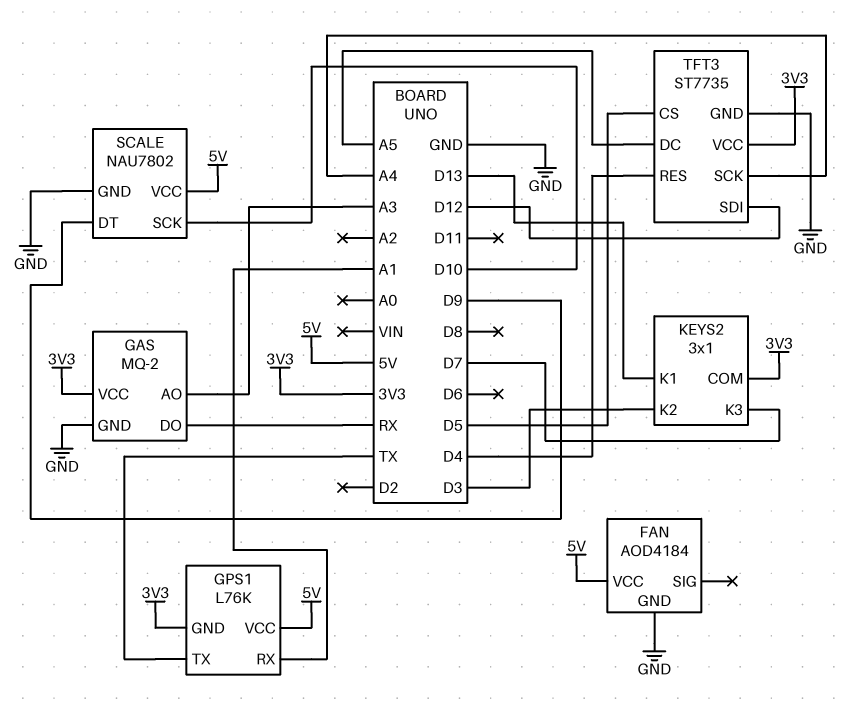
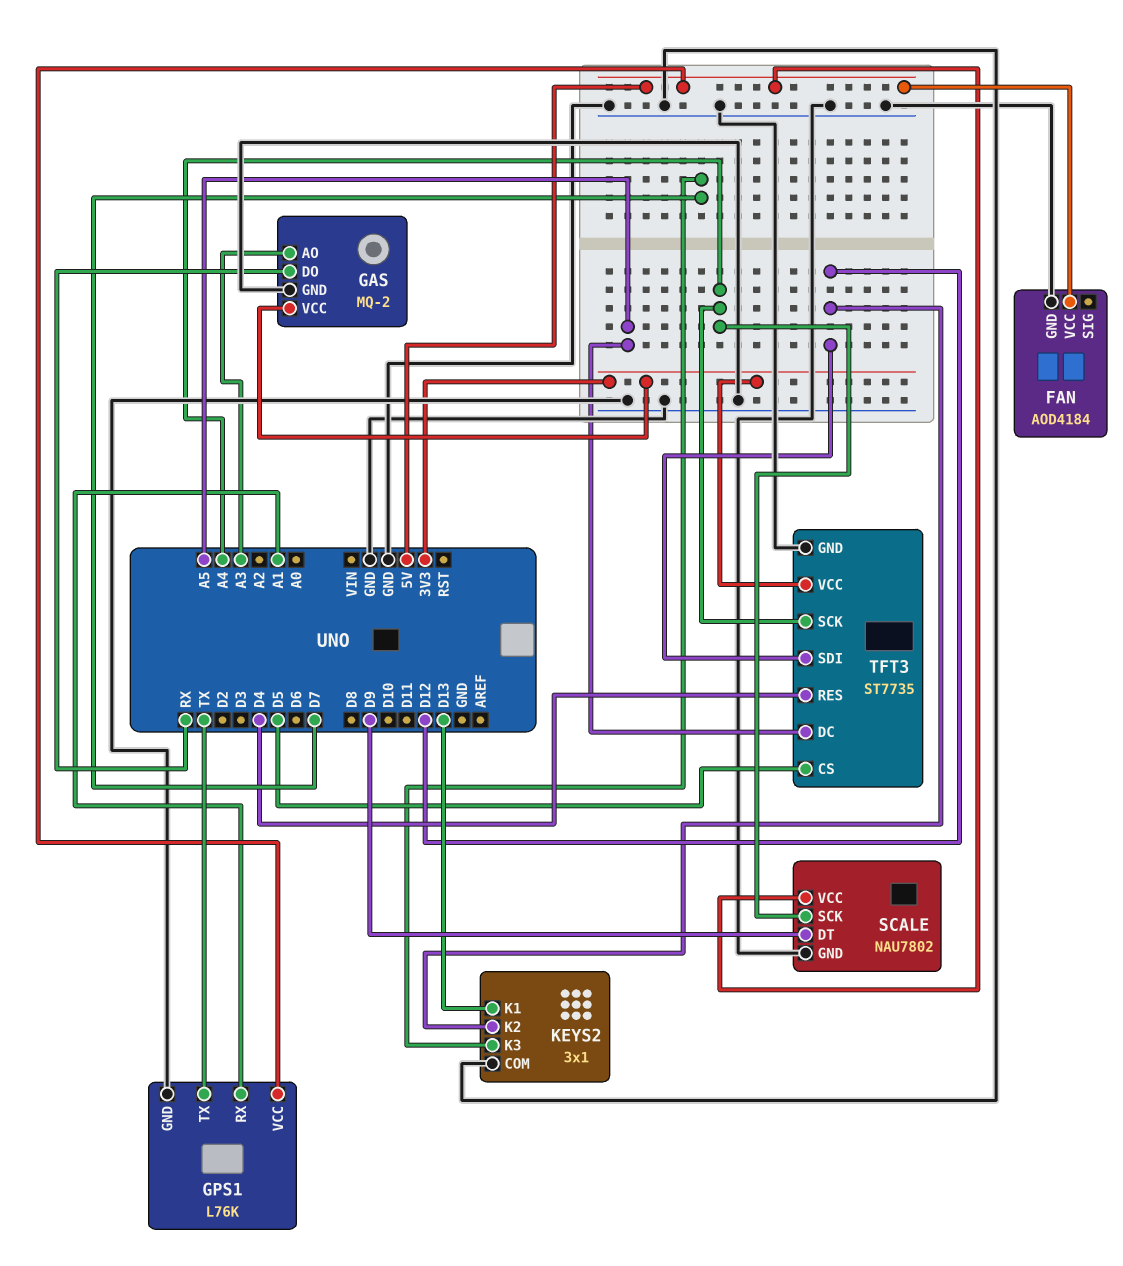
GPS1 pin GND: 3V3 -> GND
KEYS2 pin COM: 3V3 -> GND
KEYS2 pin K2: D3 -> D12
SCALE pin SCK: D10 -> A4

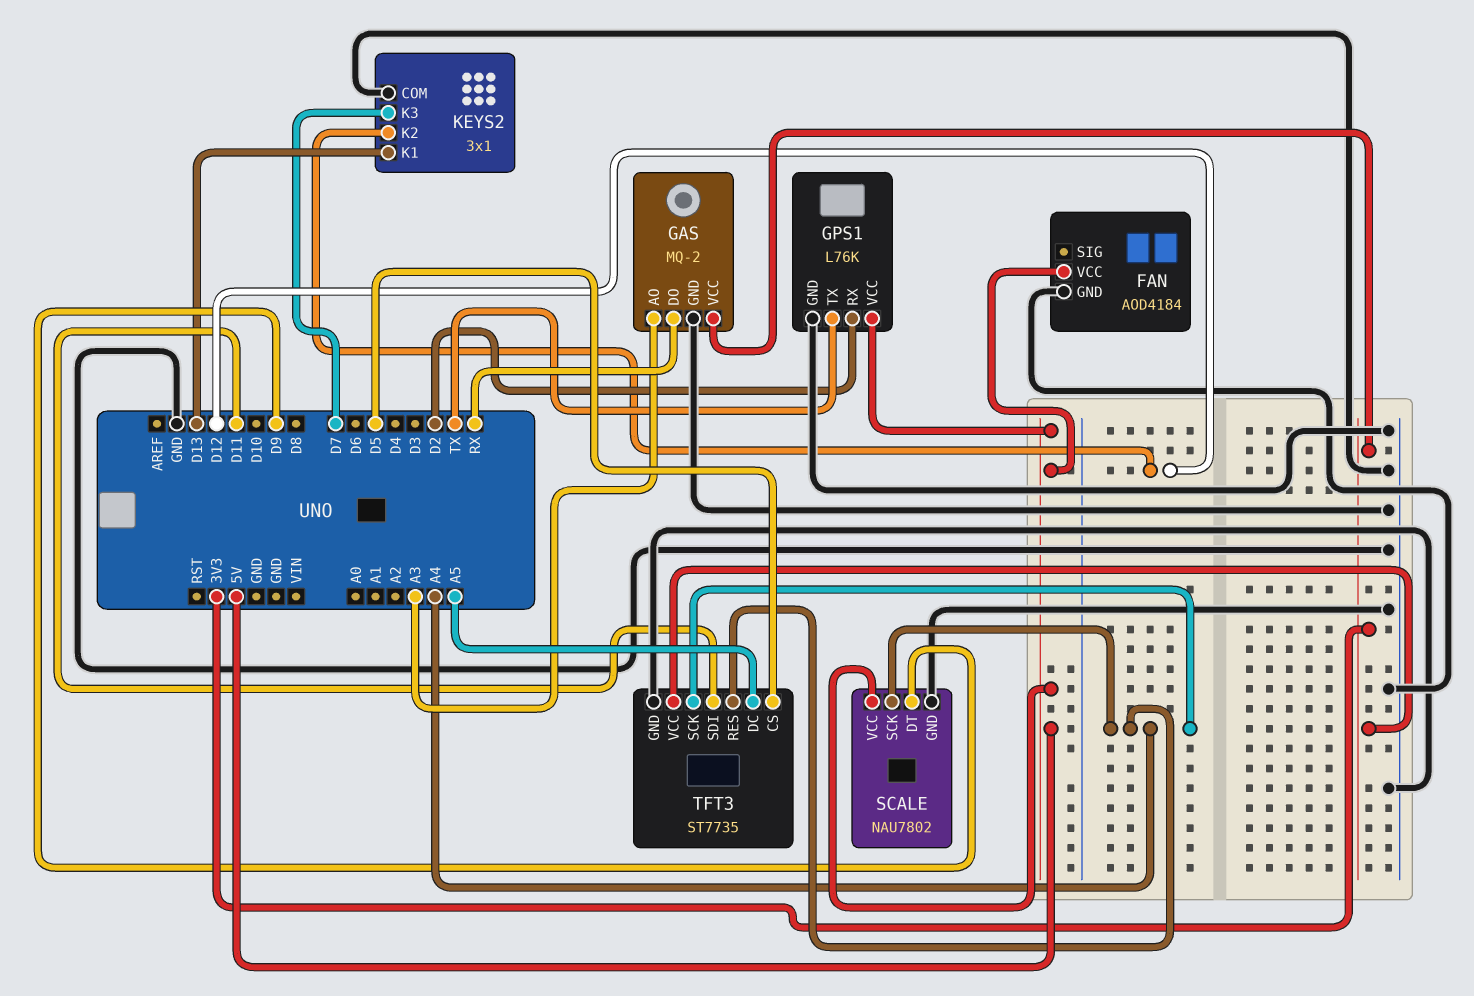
GPS1 pin RX: A1 -> D2
TFT3 pin RES: D4 -> A4
TFT3 pin SDI: D12 -> D11

